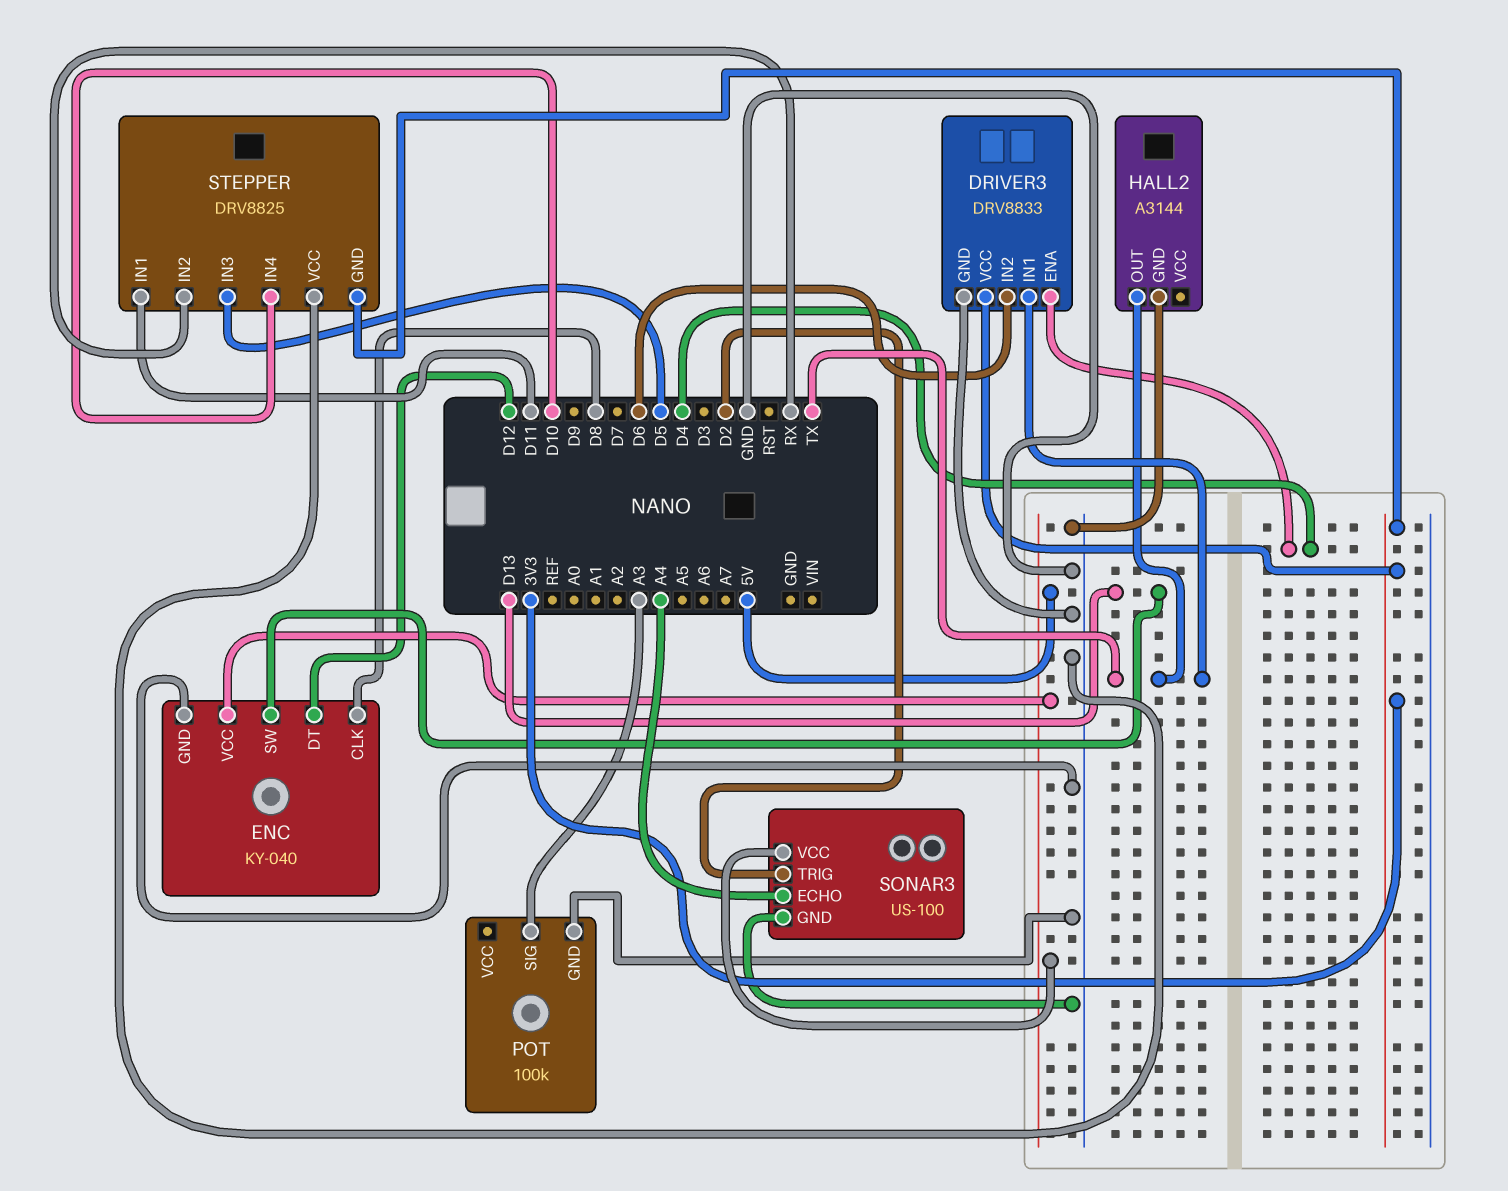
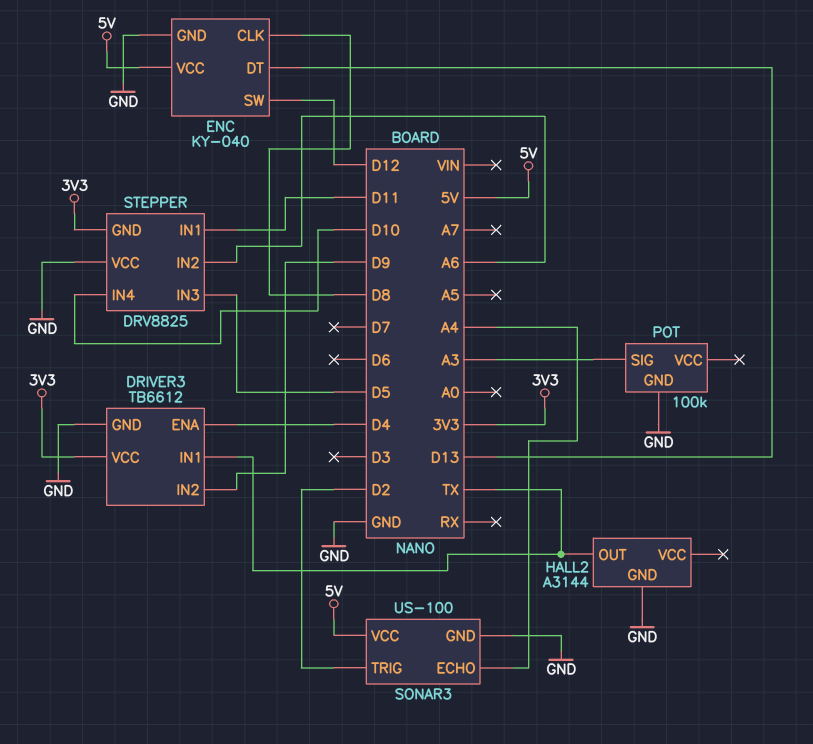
DRIVER3: DRV8833 -> TB6612
DRIVER3 pin IN2: D6 -> D9
ENC pin DT: D12 -> D13
ENC pin SW: D13 -> D12
STEPPER pin IN2: RX -> A6

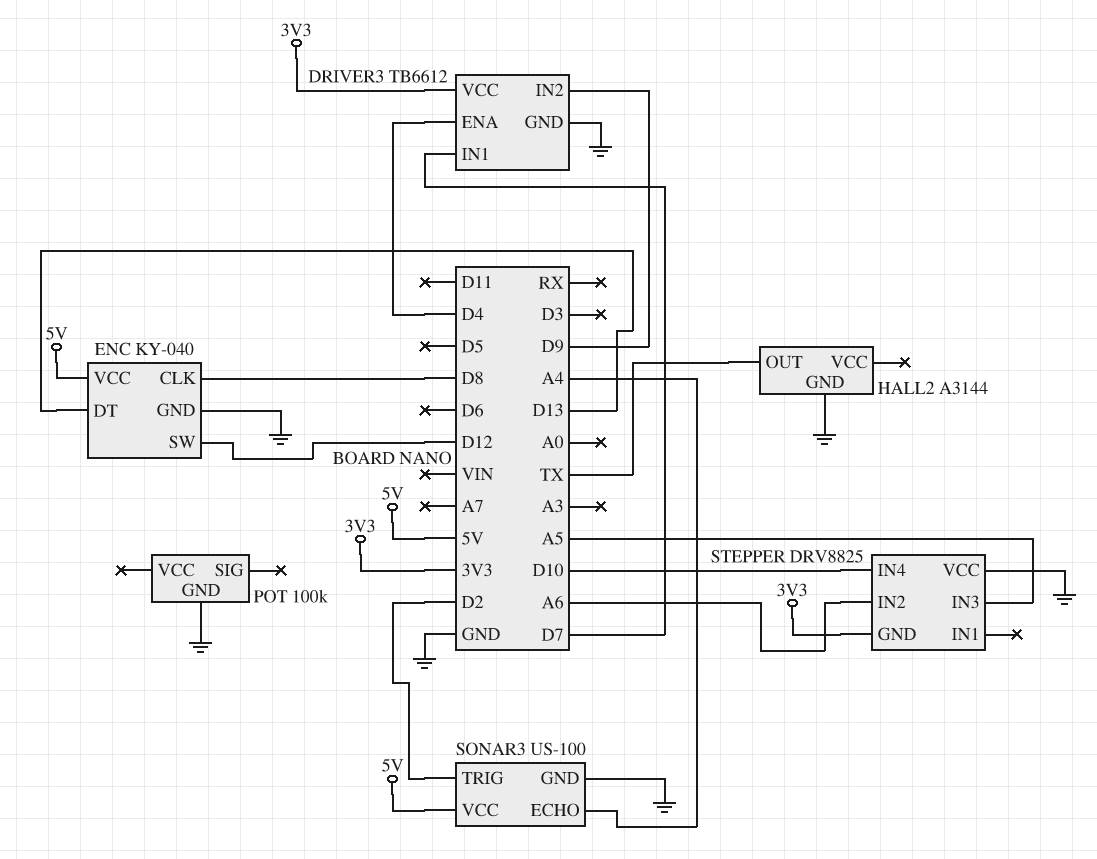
DRIVER3 pin IN1: TX -> D7
POT pin SIG: A3 -> none
STEPPER pin IN1: D11 -> none
STEPPER pin IN3: D5 -> A5

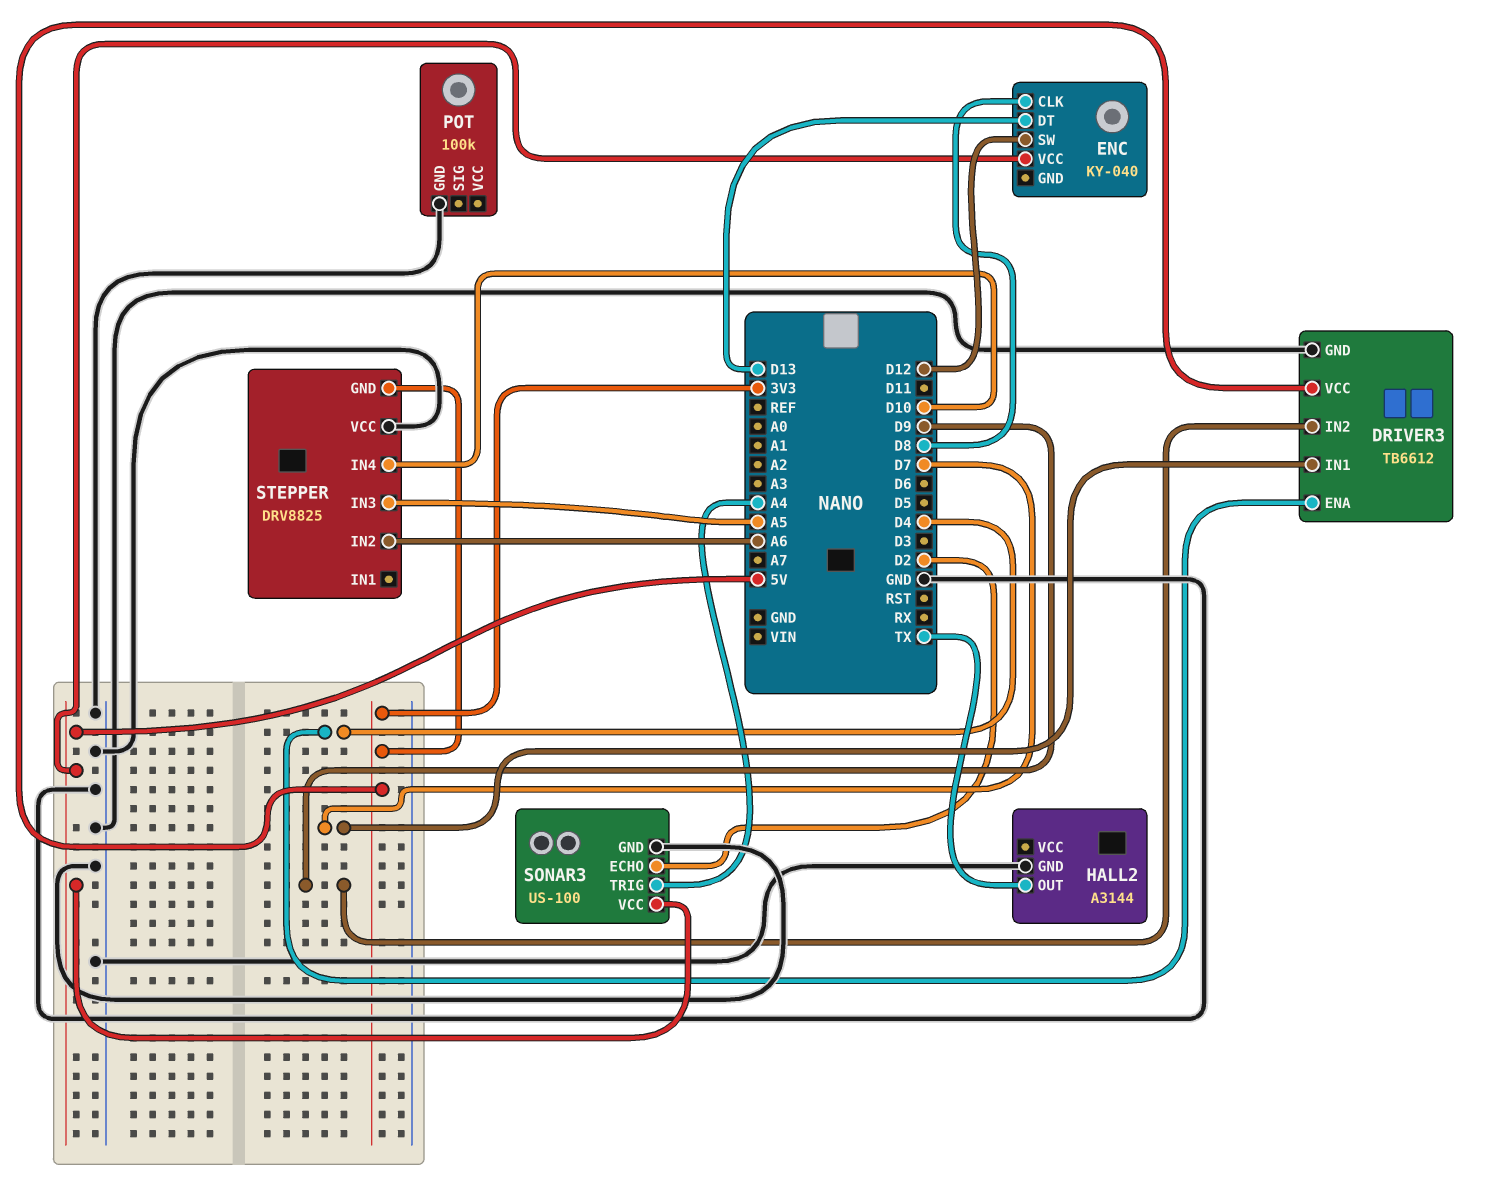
ENC pin GND: GND -> none
SONAR3 pin ECHO: A4 -> D2
SONAR3 pin TRIG: D2 -> A4

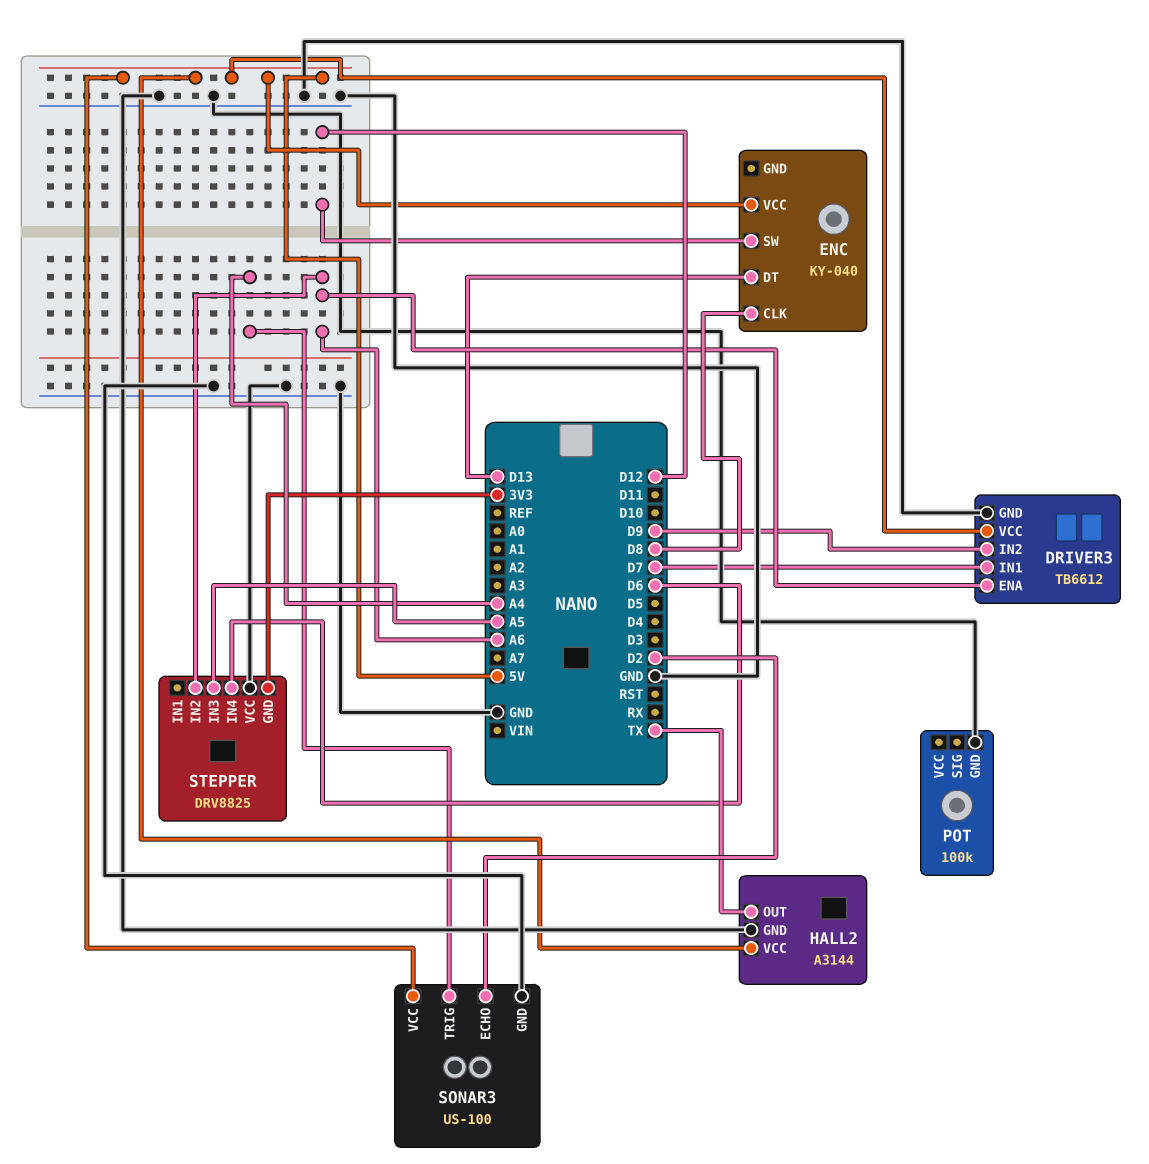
DRIVER3 pin ENA: D4 -> A6
DRIVER3 pin VCC: 3V3 -> 5V
HALL2 pin VCC: none -> 5V
STEPPER pin IN4: D10 -> D6

